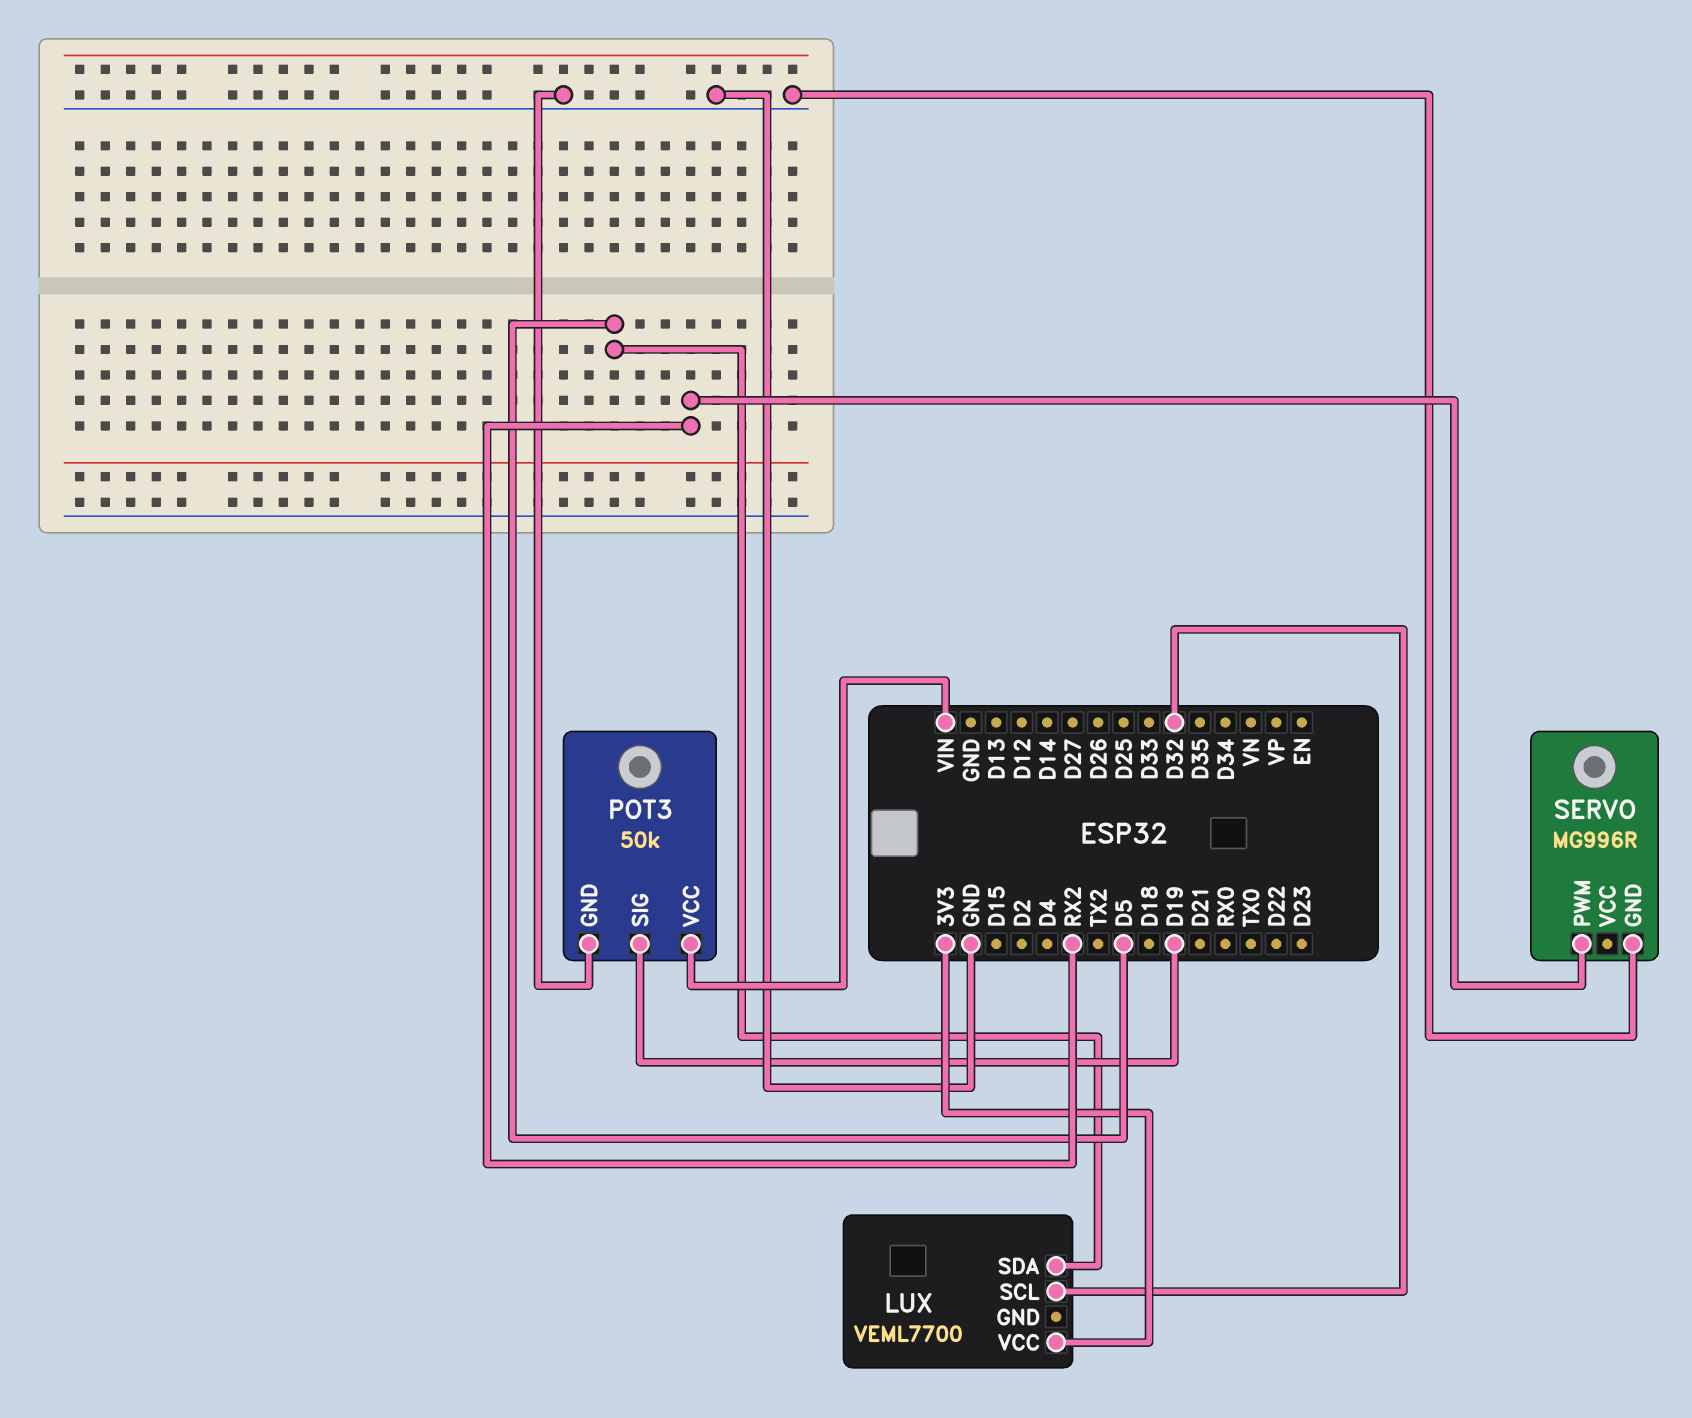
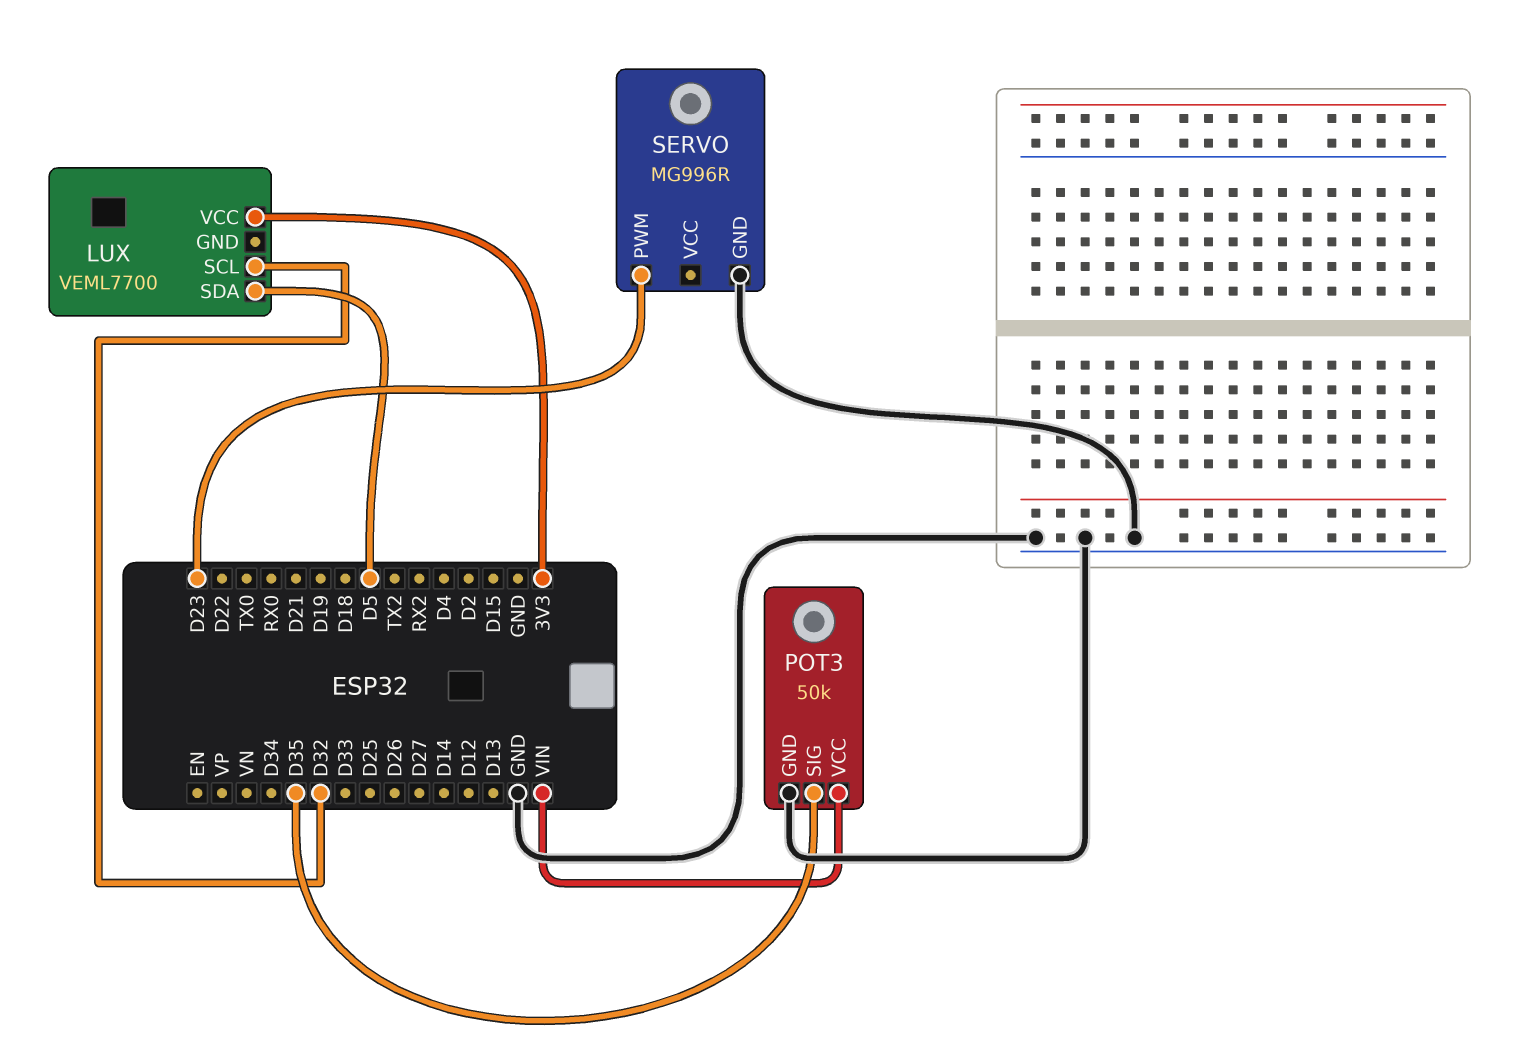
POT3 pin SIG: D19 -> D35
SERVO pin PWM: RX2 -> D23

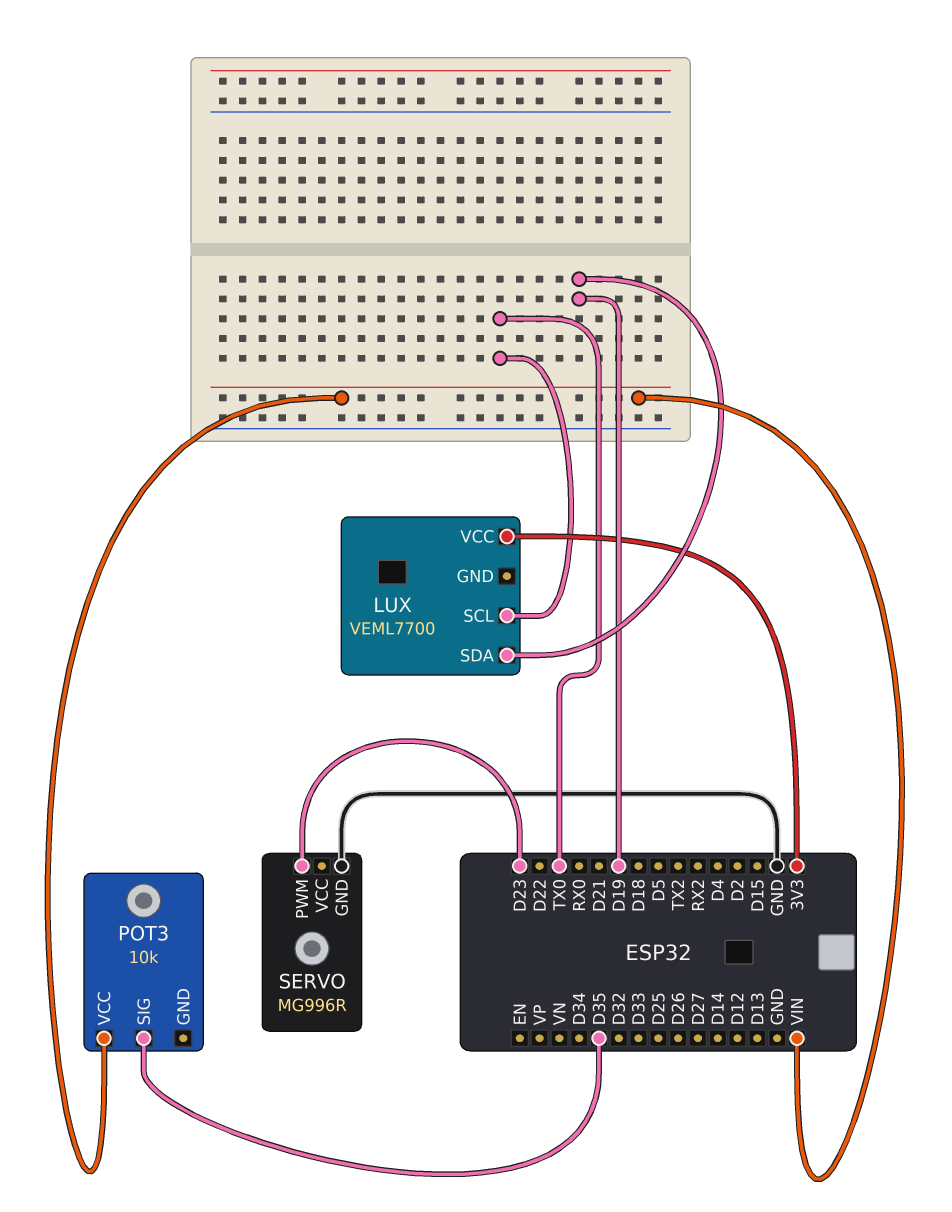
LUX pin SCL: D32 -> TX0
LUX pin SDA: D5 -> D19
POT3: 50k -> 10k
POT3 pin GND: GND -> none

